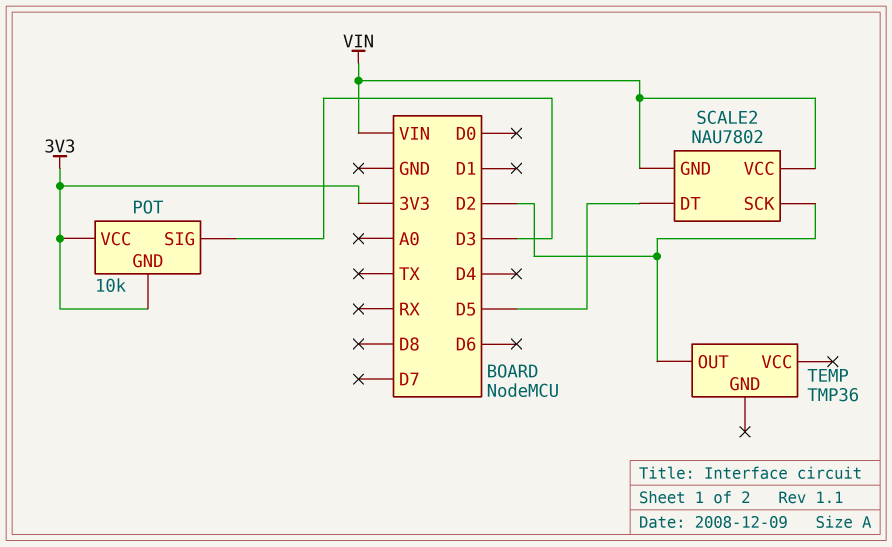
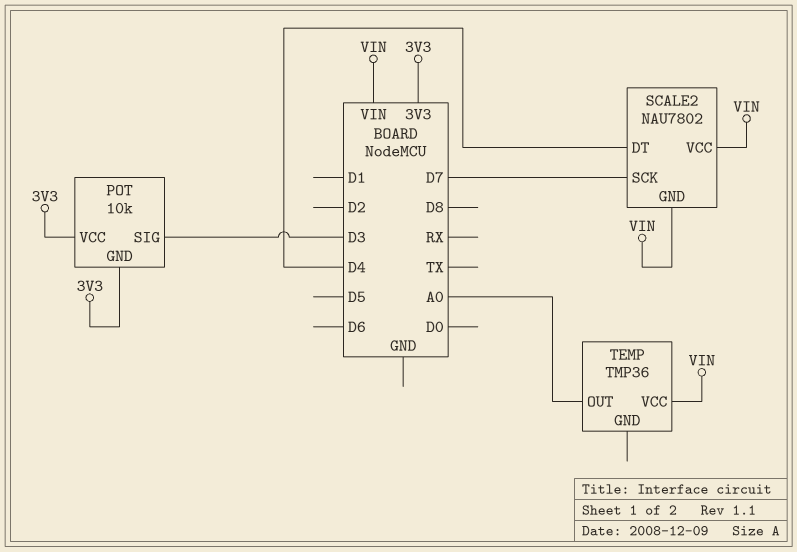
SCALE2 pin DT: D5 -> D4
SCALE2 pin SCK: D2 -> D7
TEMP pin OUT: D2 -> A0
TEMP pin VCC: none -> VIN

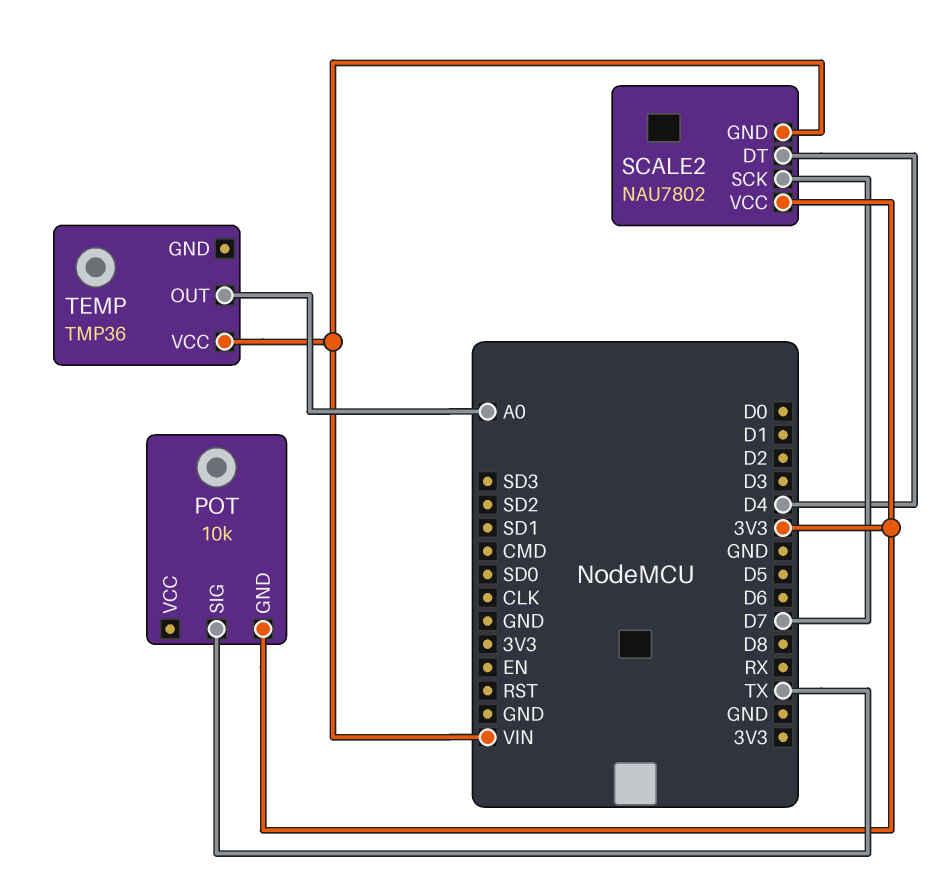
POT pin SIG: D3 -> TX
POT pin VCC: 3V3 -> none
SCALE2 pin VCC: VIN -> 3V3

